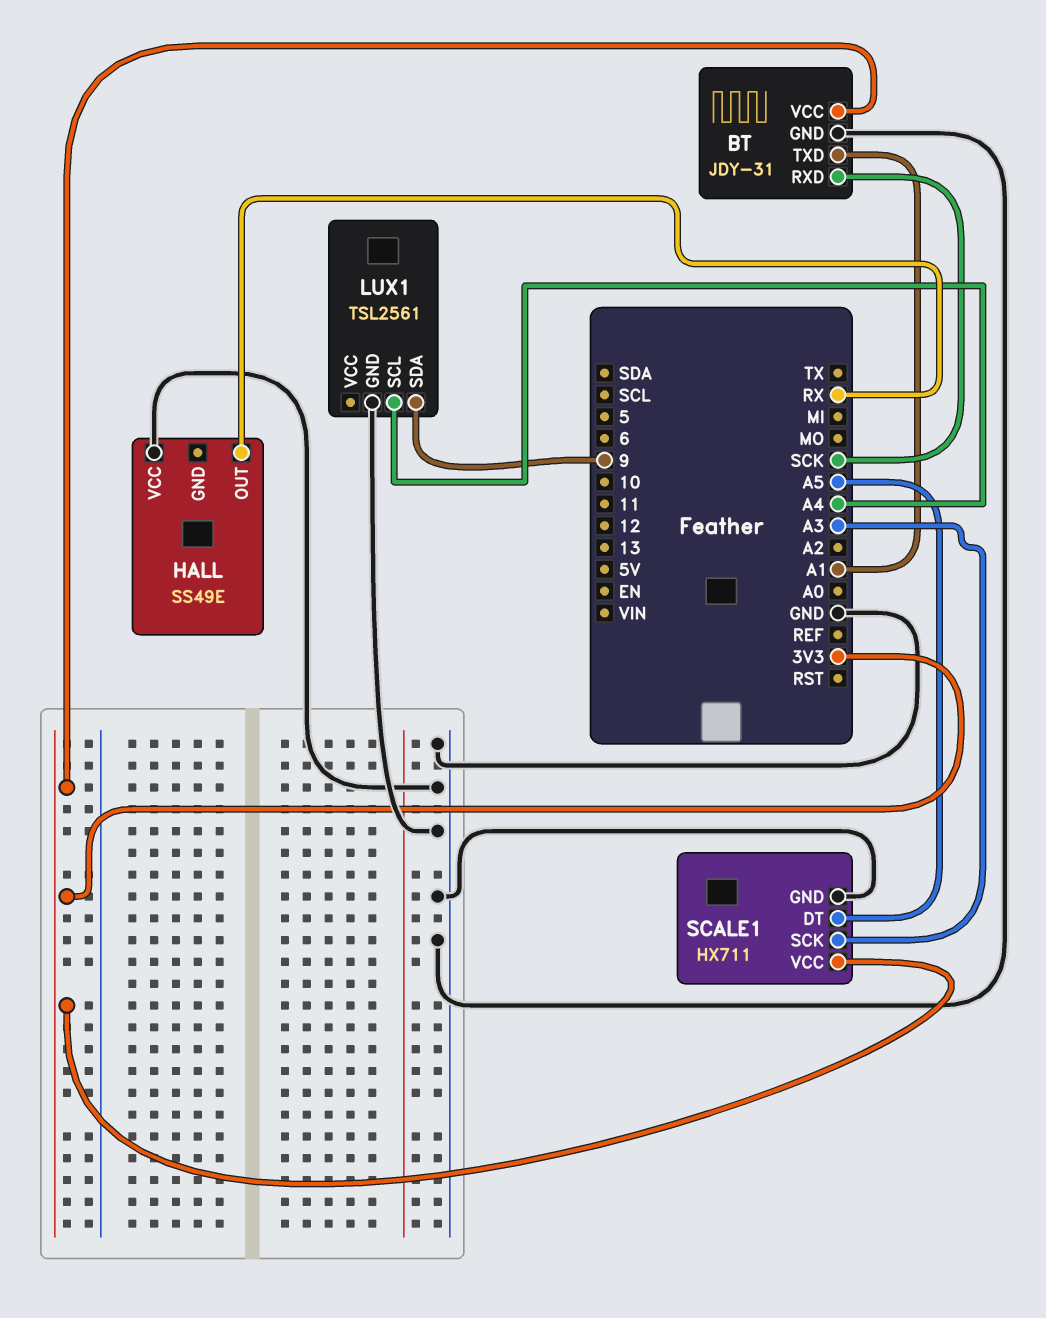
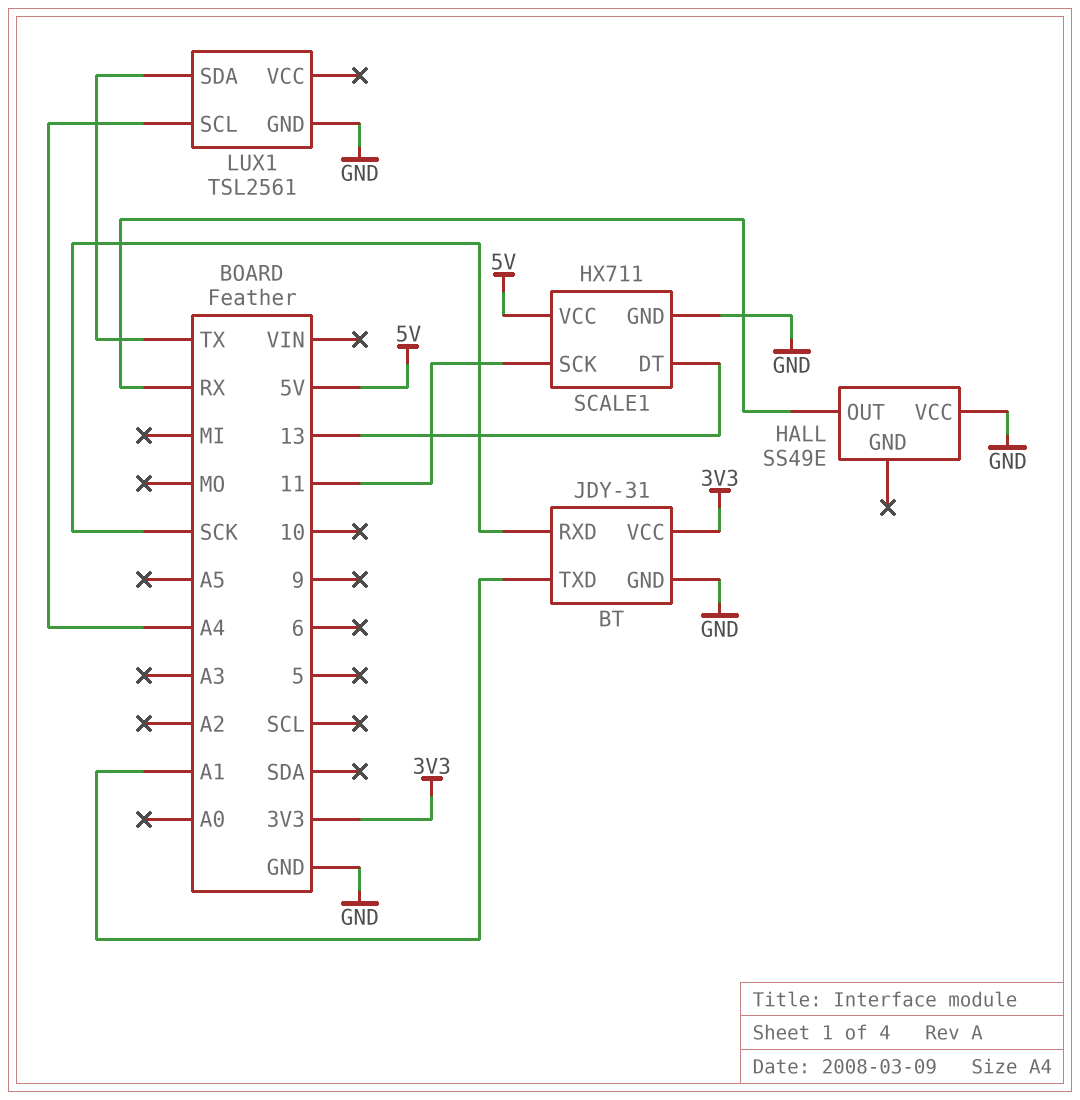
LUX1 pin SDA: 9 -> TX
SCALE1 pin DT: A5 -> 13
SCALE1 pin SCK: A3 -> 11
SCALE1 pin VCC: 3V3 -> 5V

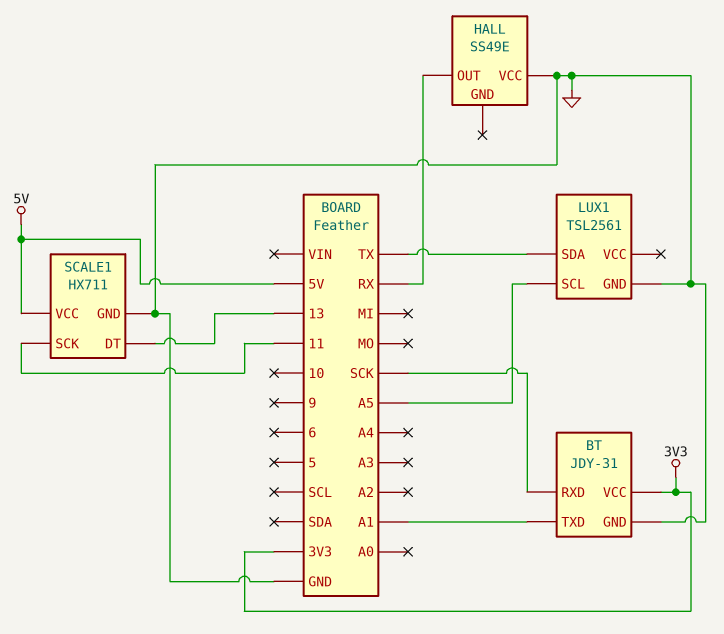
LUX1 pin SCL: A4 -> A5

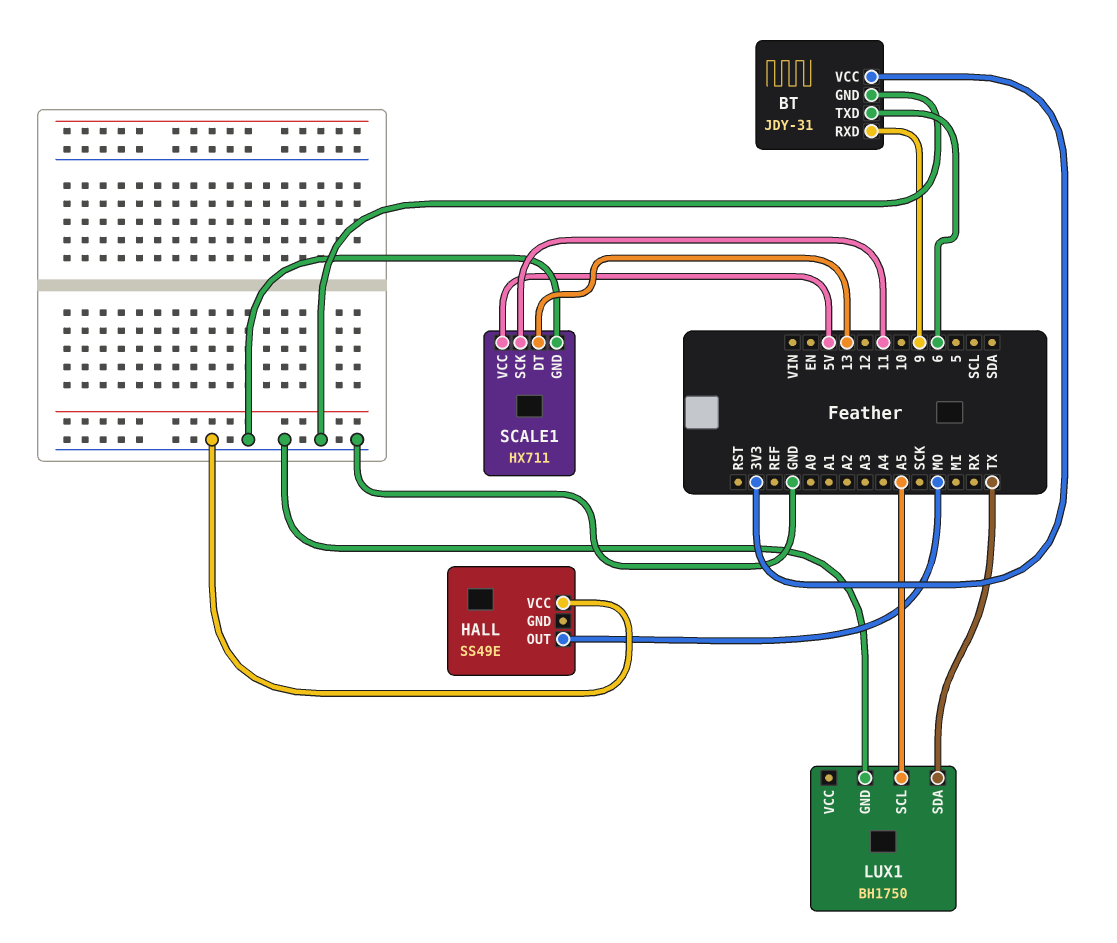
BT pin RXD: SCK -> 9
BT pin TXD: A1 -> 6
HALL pin OUT: RX -> MO
LUX1: TSL2561 -> BH1750

